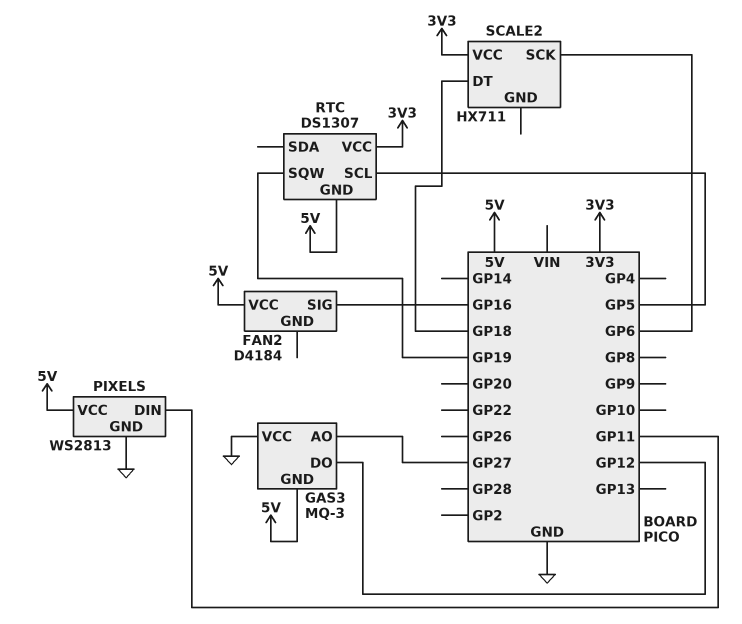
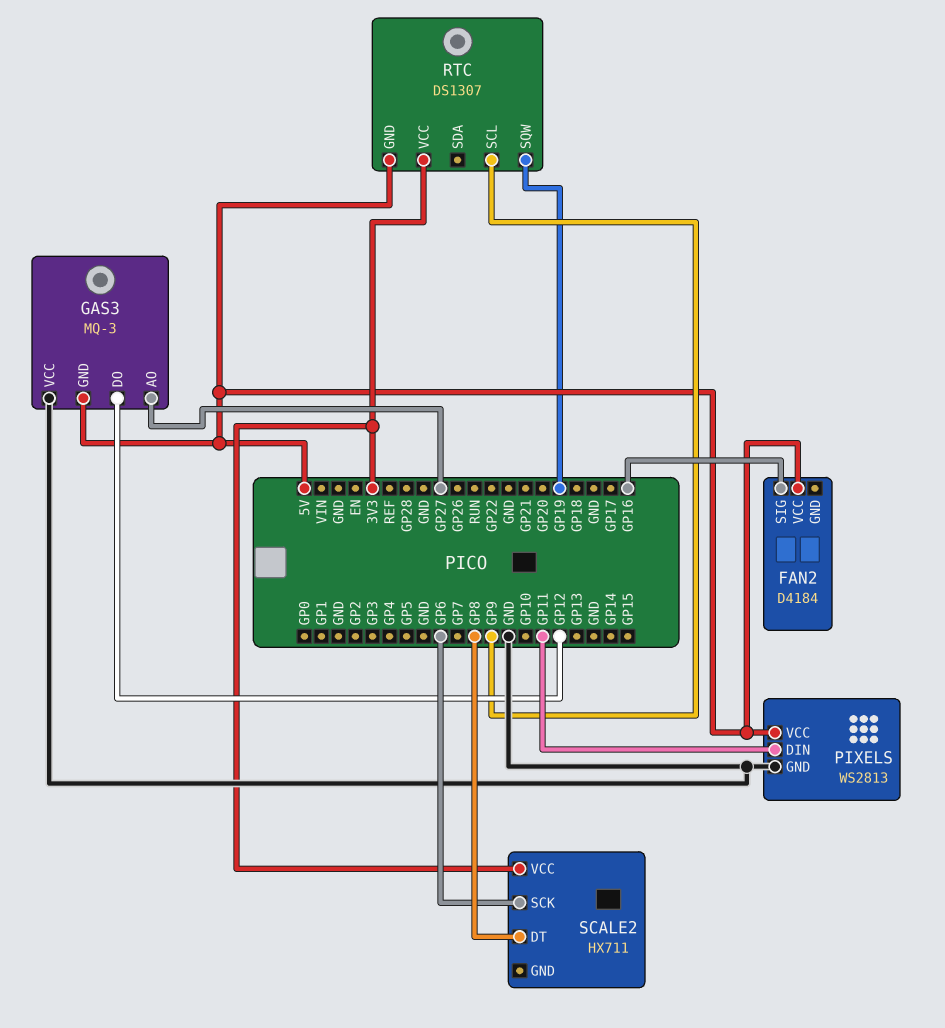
RTC pin SCL: GP5 -> GP9
SCALE2 pin DT: GP18 -> GP8

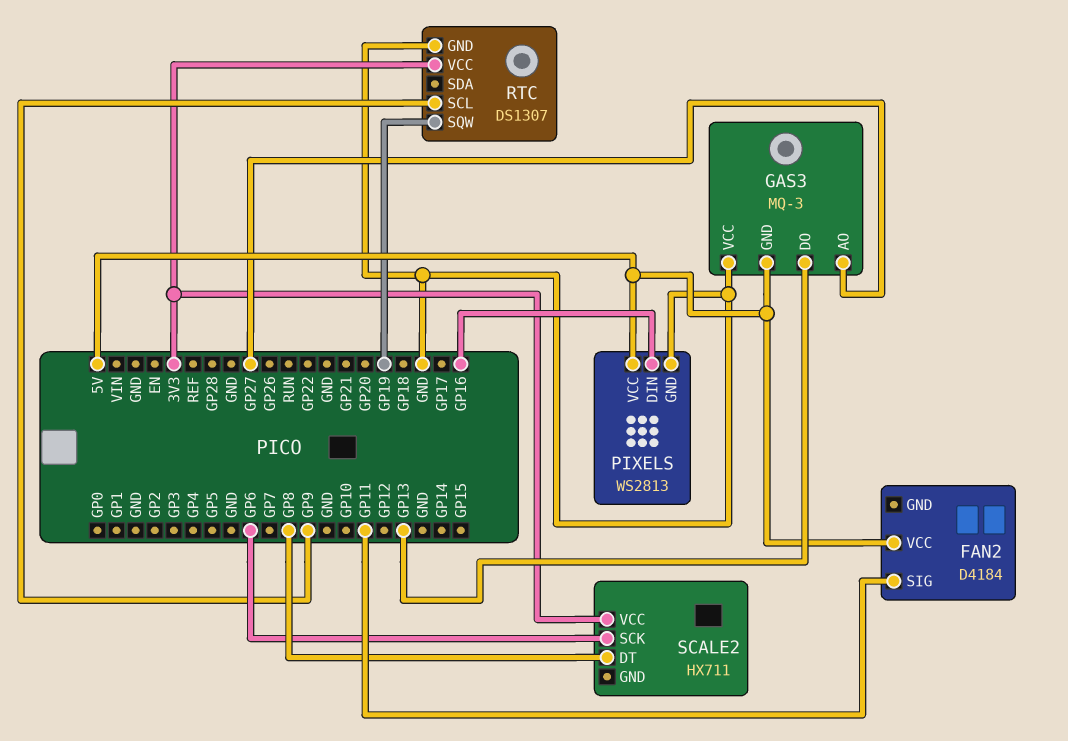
FAN2 pin SIG: GP16 -> GP11
GAS3 pin DO: GP12 -> GP13
PIXELS pin DIN: GP11 -> GP16
RTC pin GND: 5V -> GND

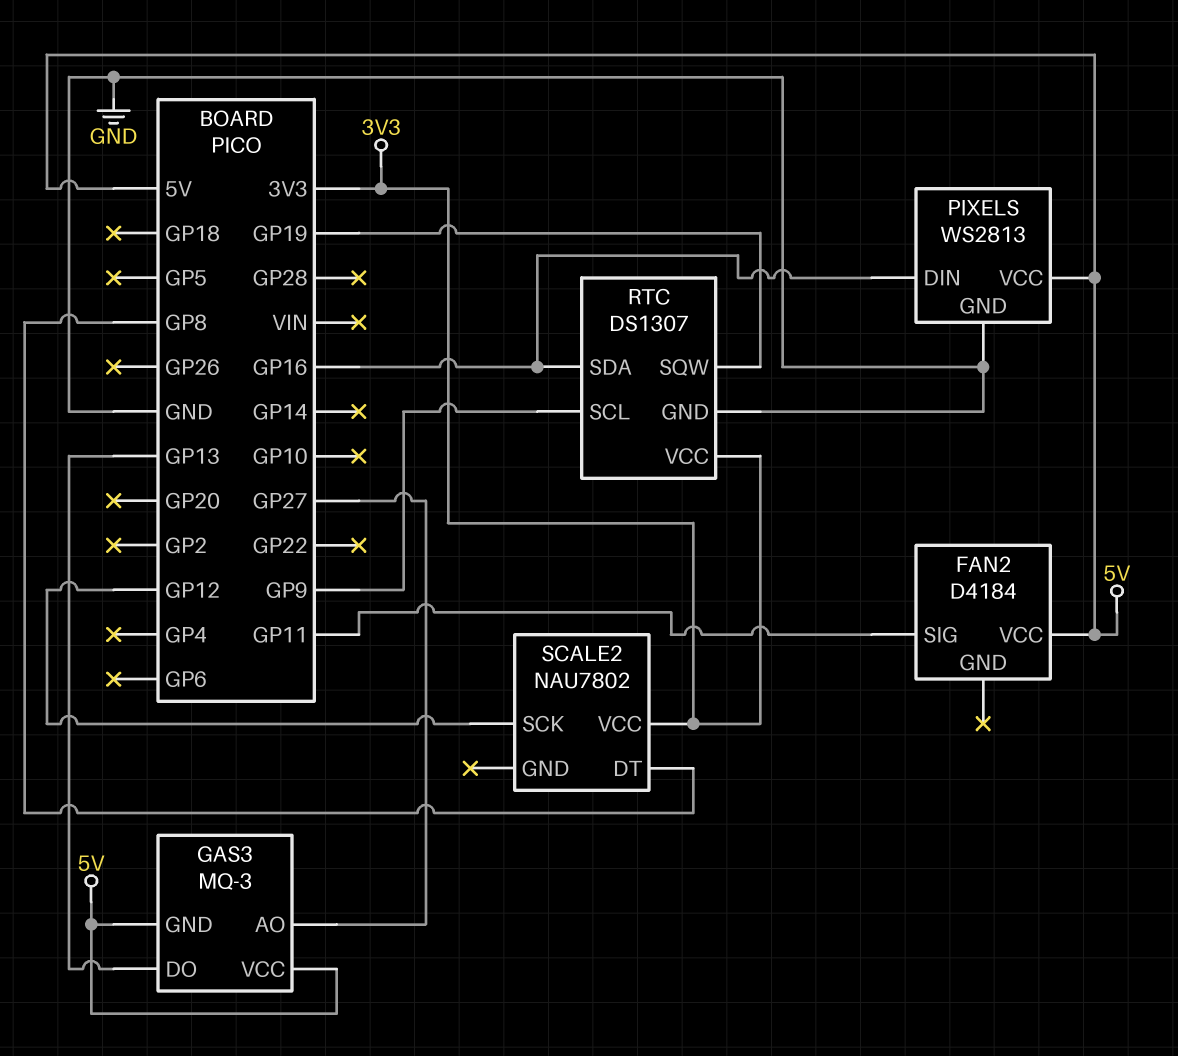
GAS3 pin VCC: GND -> 5V
RTC pin SDA: none -> GP16
SCALE2: HX711 -> NAU7802
SCALE2 pin SCK: GP6 -> GP12

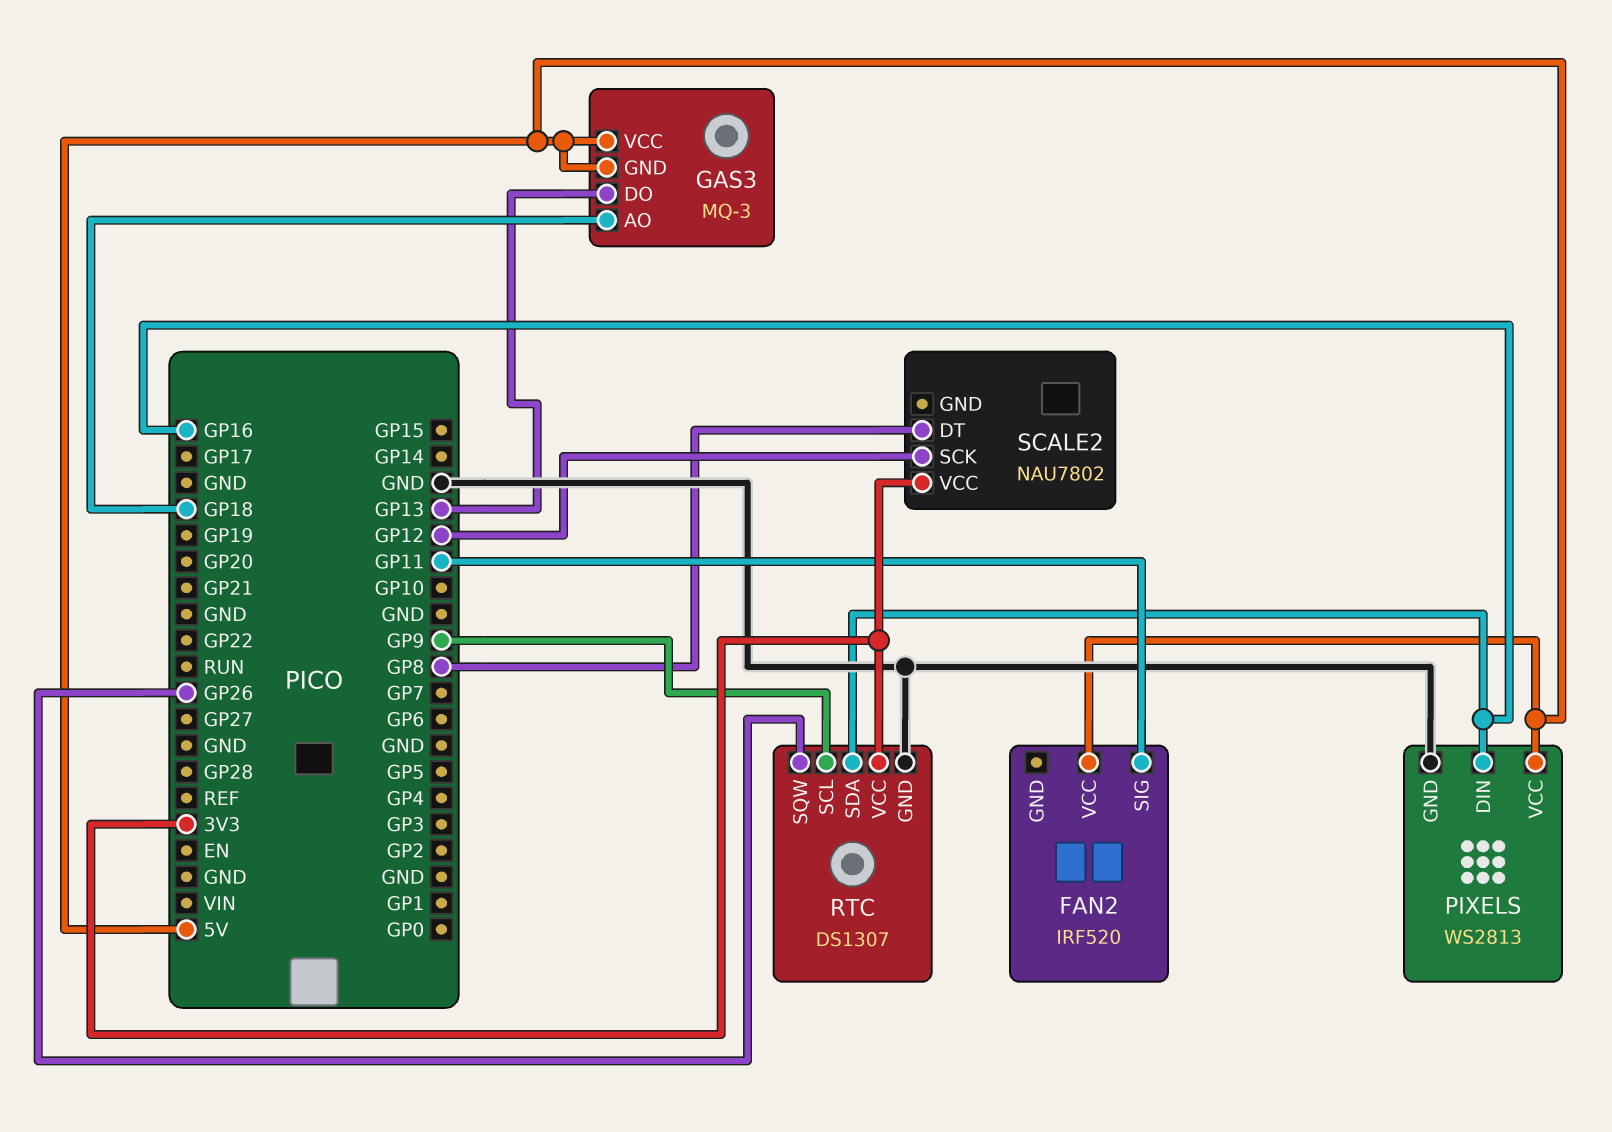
FAN2: D4184 -> IRF520
GAS3 pin AO: GP27 -> GP18
RTC pin SQW: GP19 -> GP26

